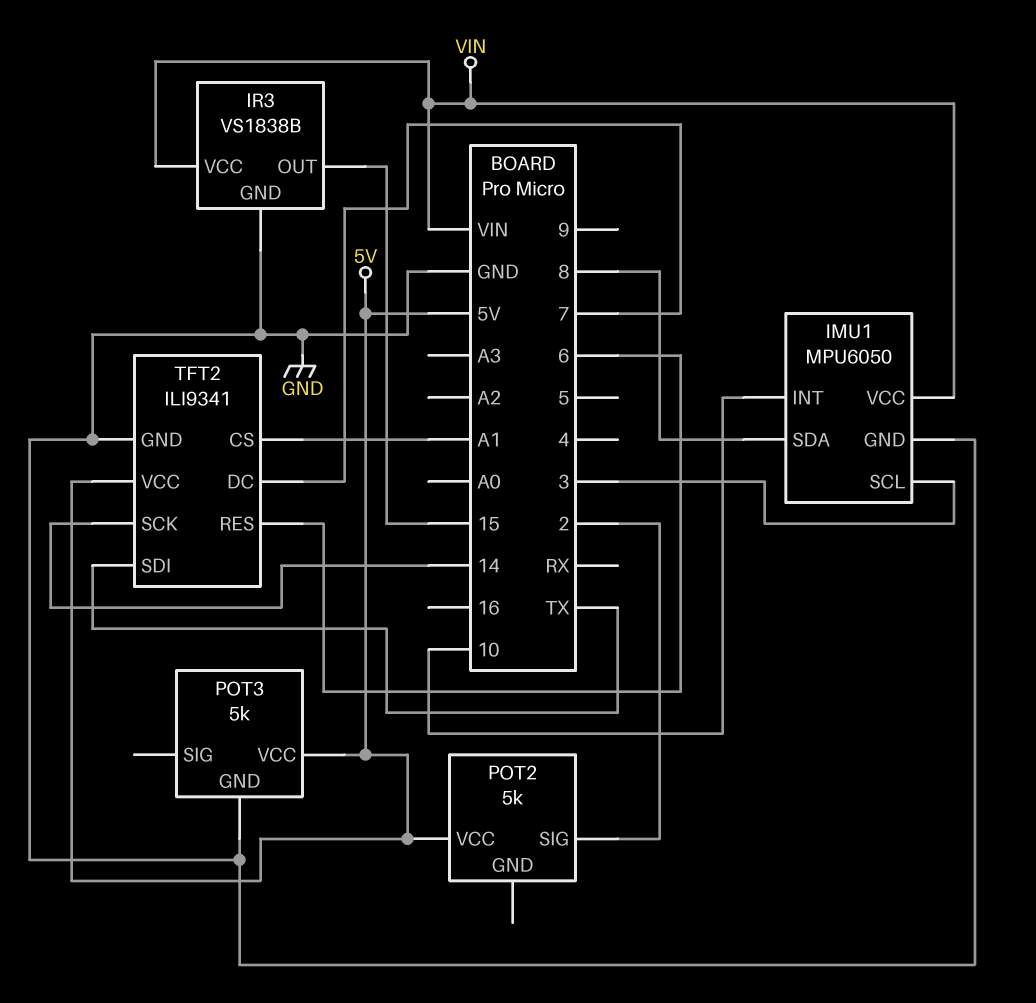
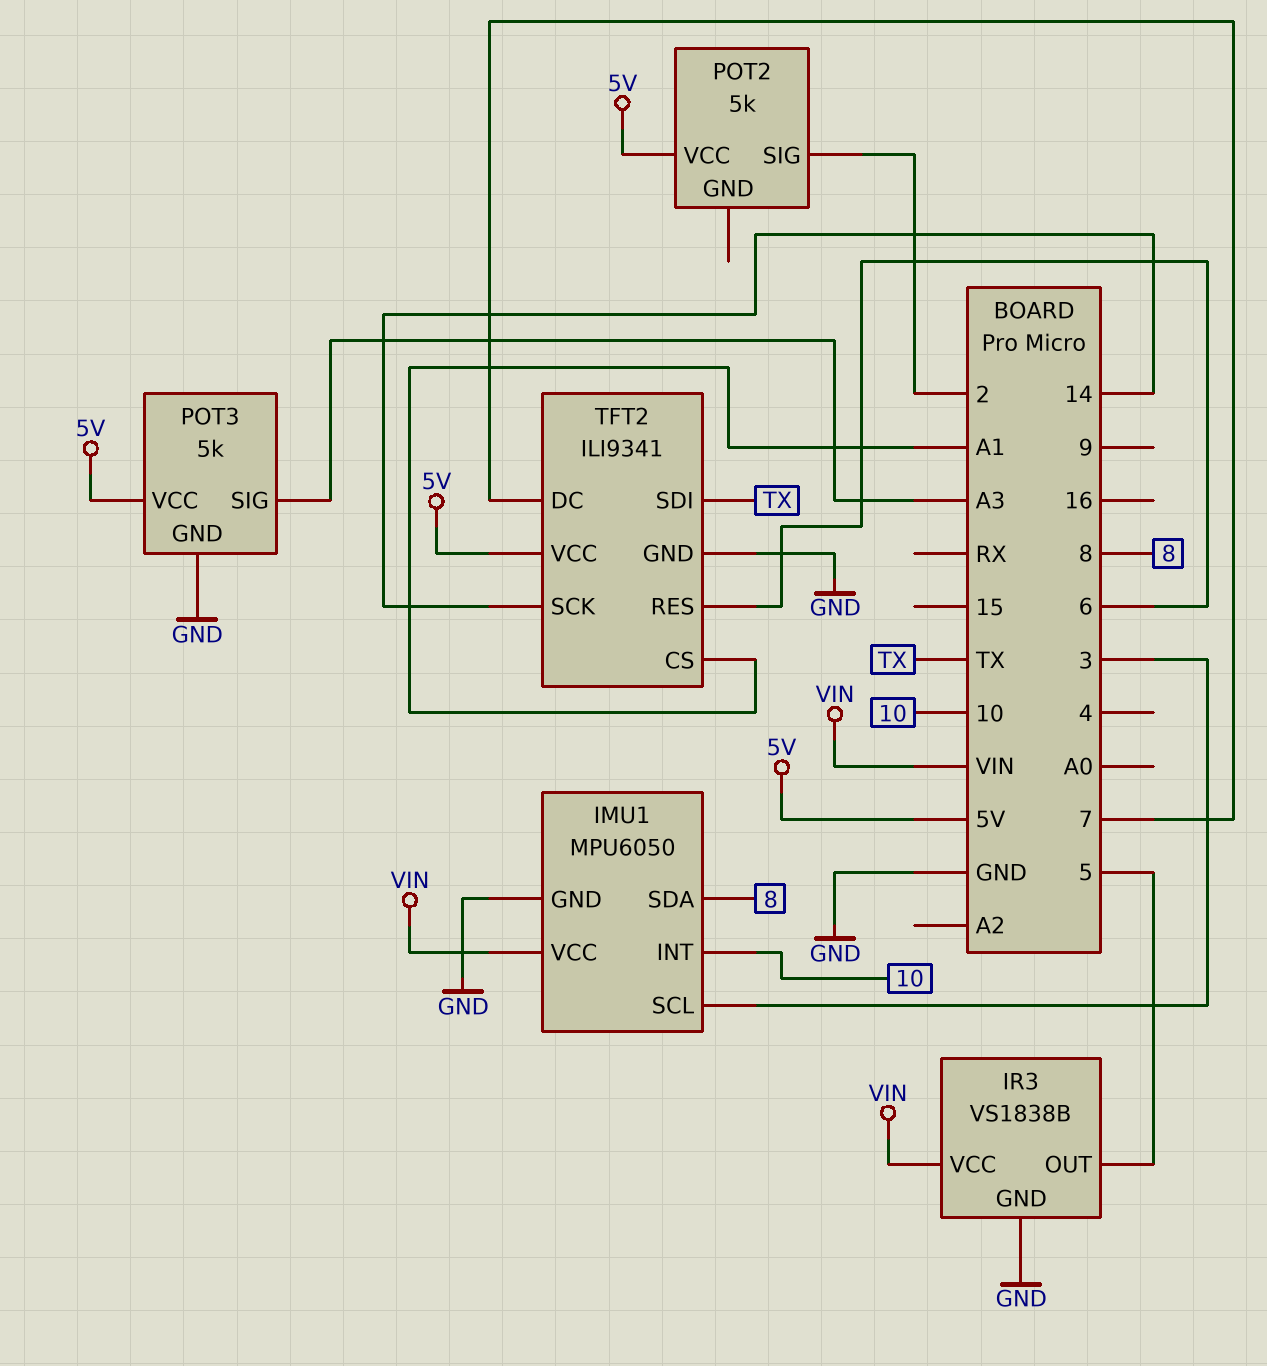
IR3 pin OUT: 15 -> 5
POT3 pin SIG: none -> A3

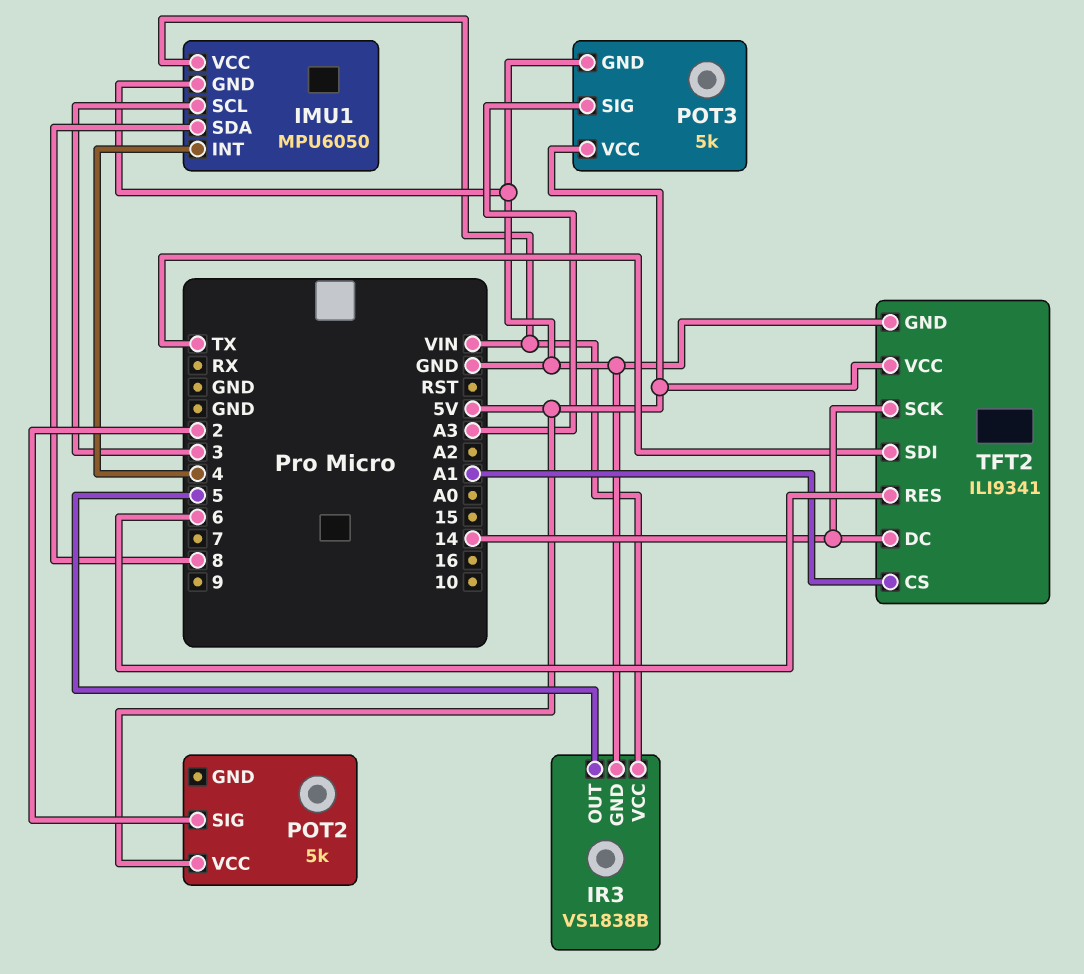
IMU1 pin INT: 10 -> 4
TFT2 pin DC: 7 -> 14

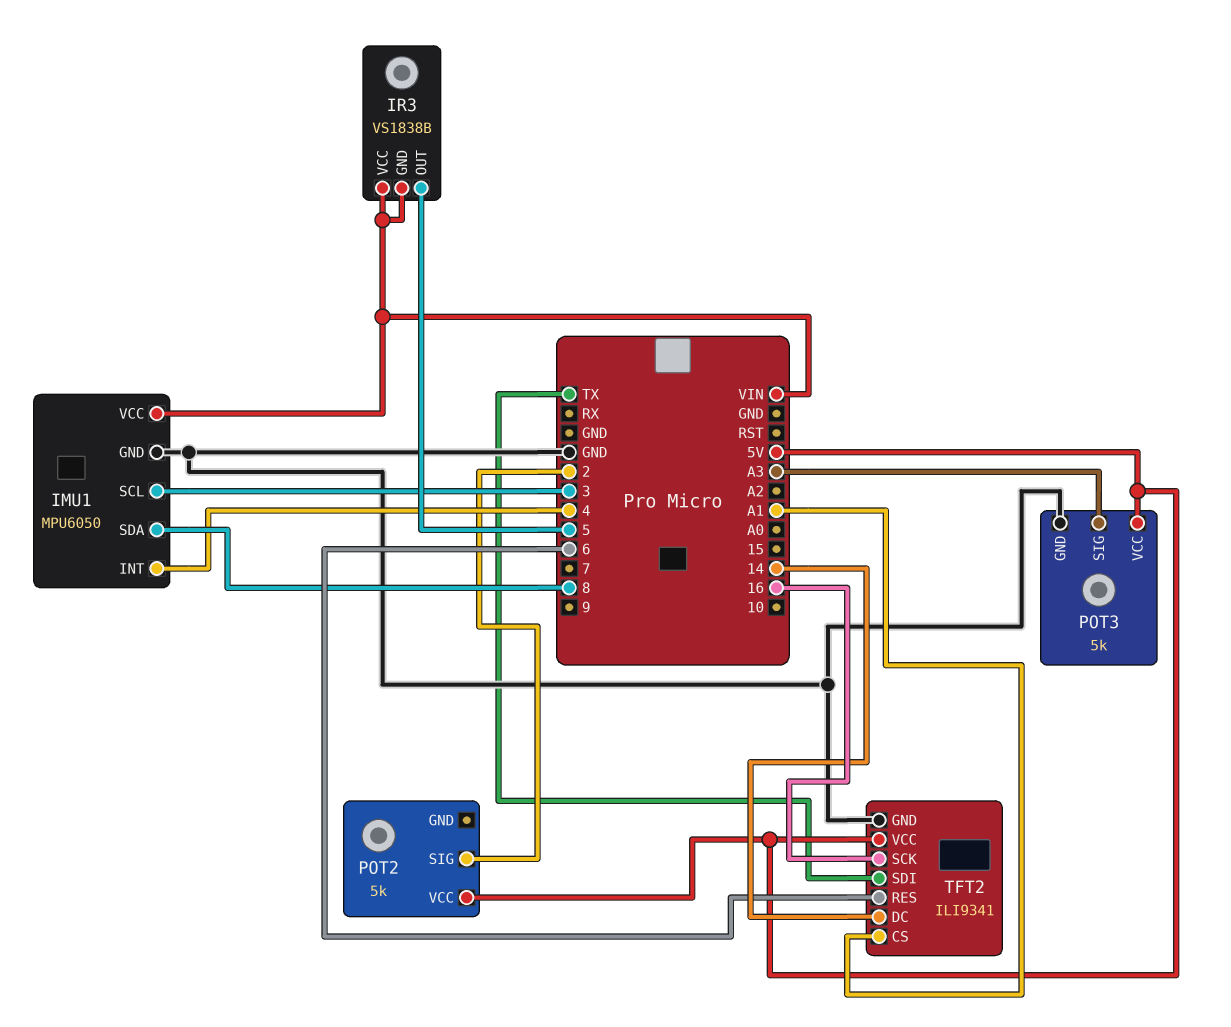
IR3 pin GND: GND -> VIN
TFT2 pin SCK: 14 -> 16

